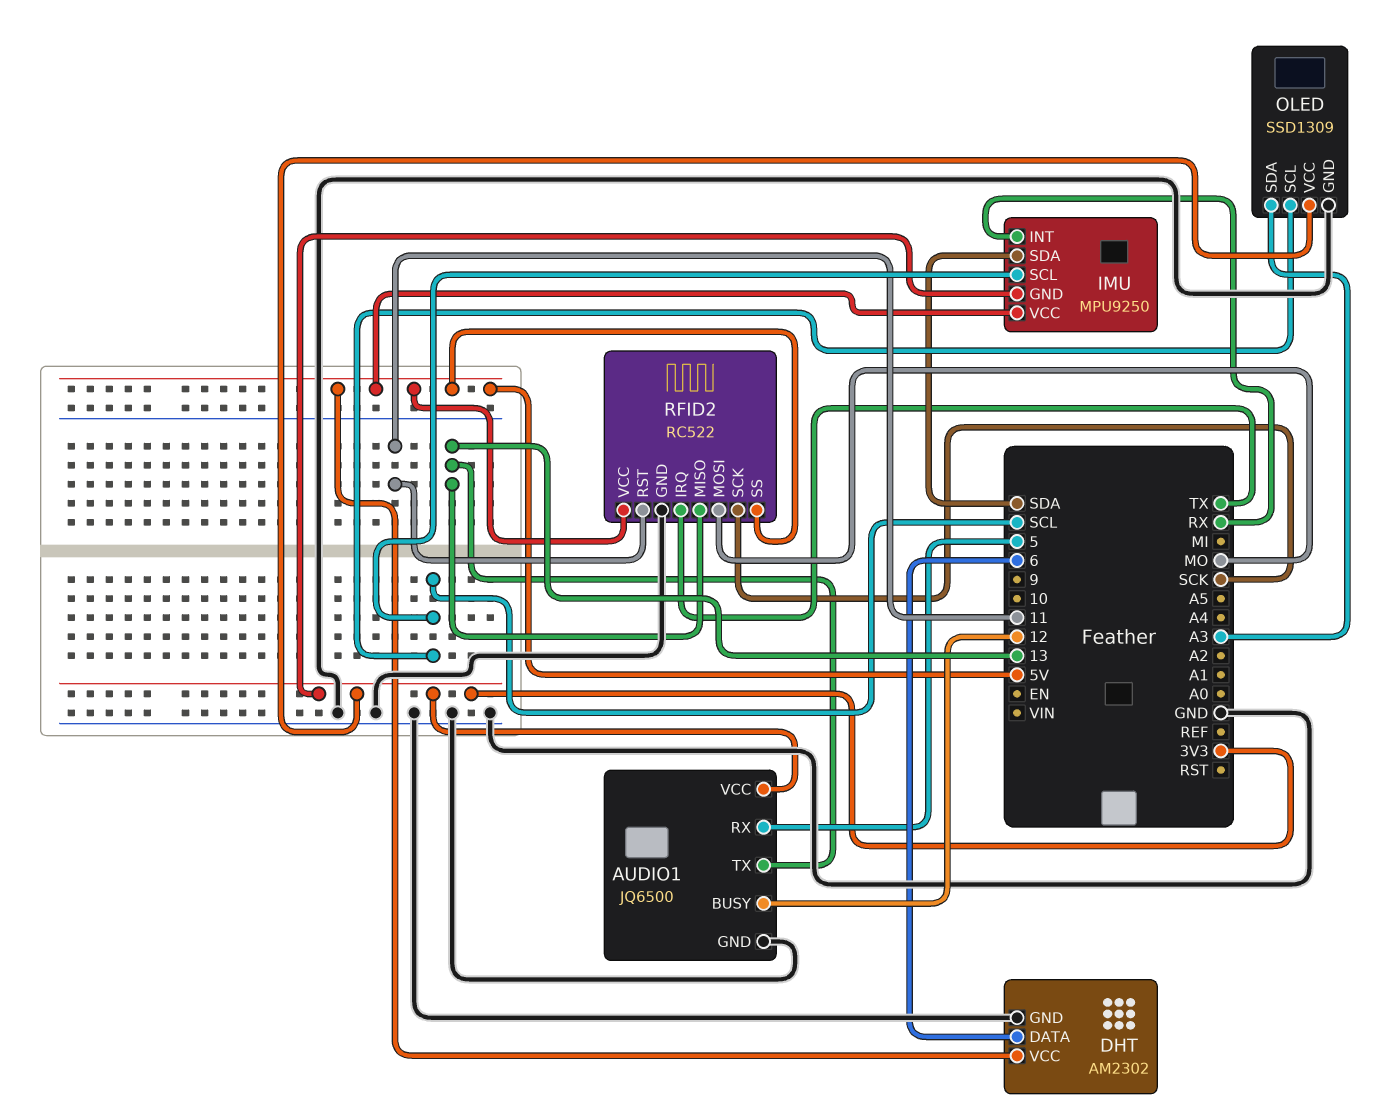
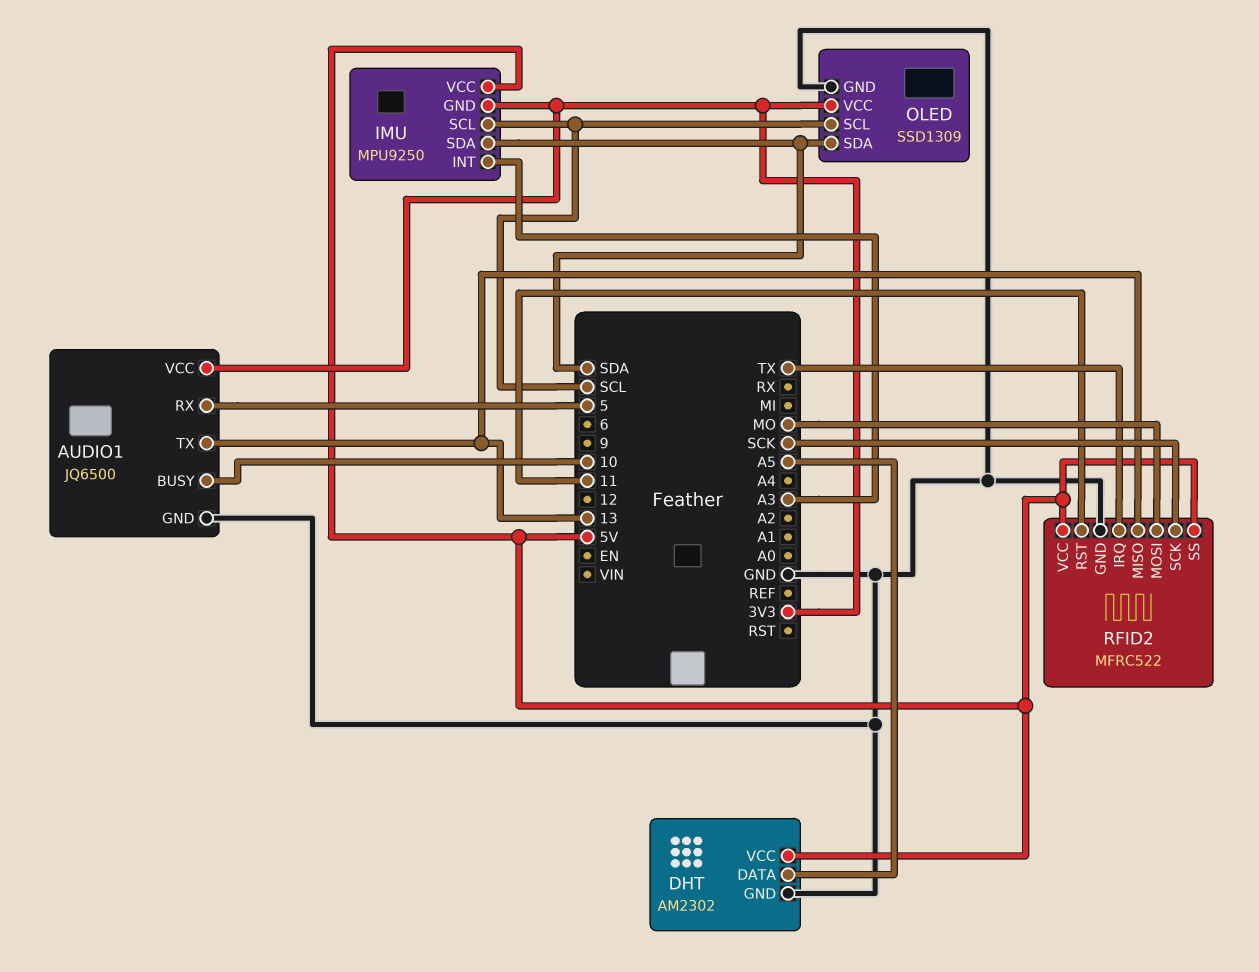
AUDIO1 pin BUSY: 12 -> 10
DHT pin DATA: 6 -> A5
IMU pin INT: RX -> A3
OLED pin SDA: A3 -> SDA
RFID2: RC522 -> MFRC522

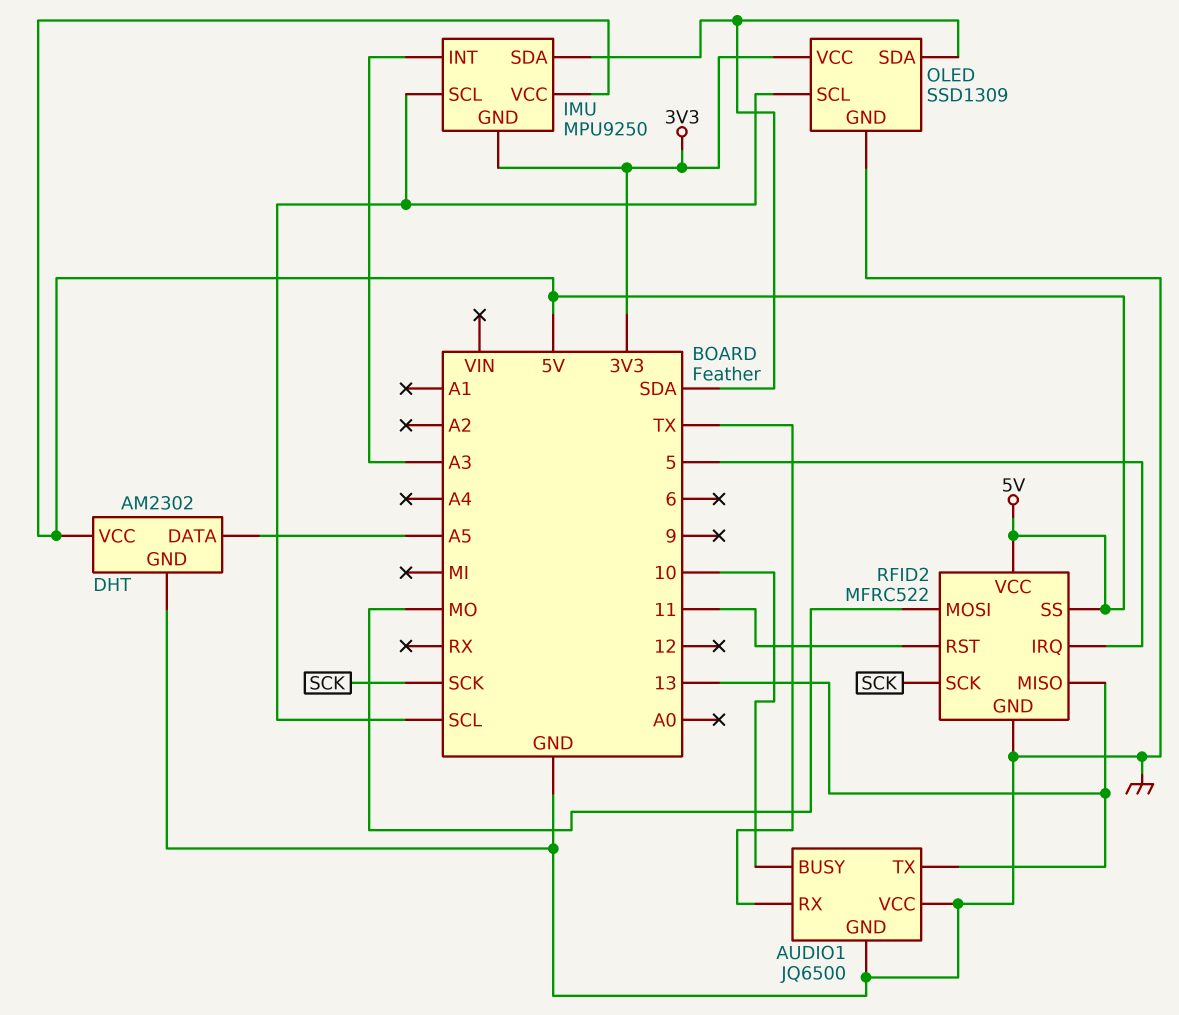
AUDIO1 pin RX: 5 -> TX
AUDIO1 pin VCC: 3V3 -> GND
RFID2 pin IRQ: TX -> 5

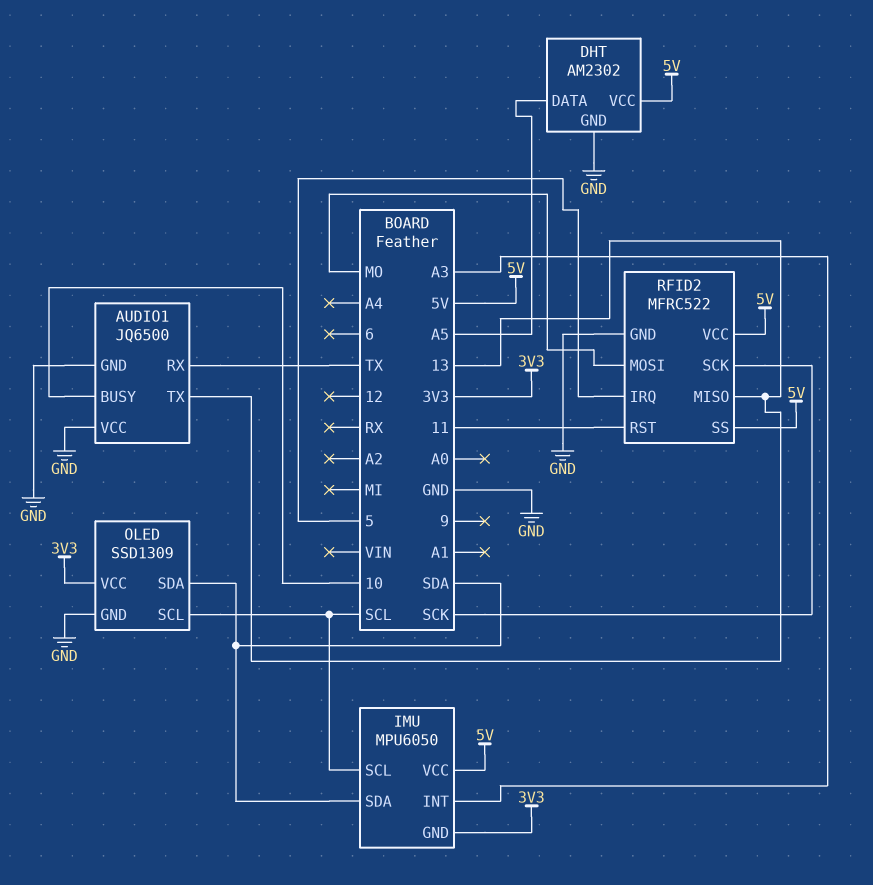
IMU: MPU9250 -> MPU6050

